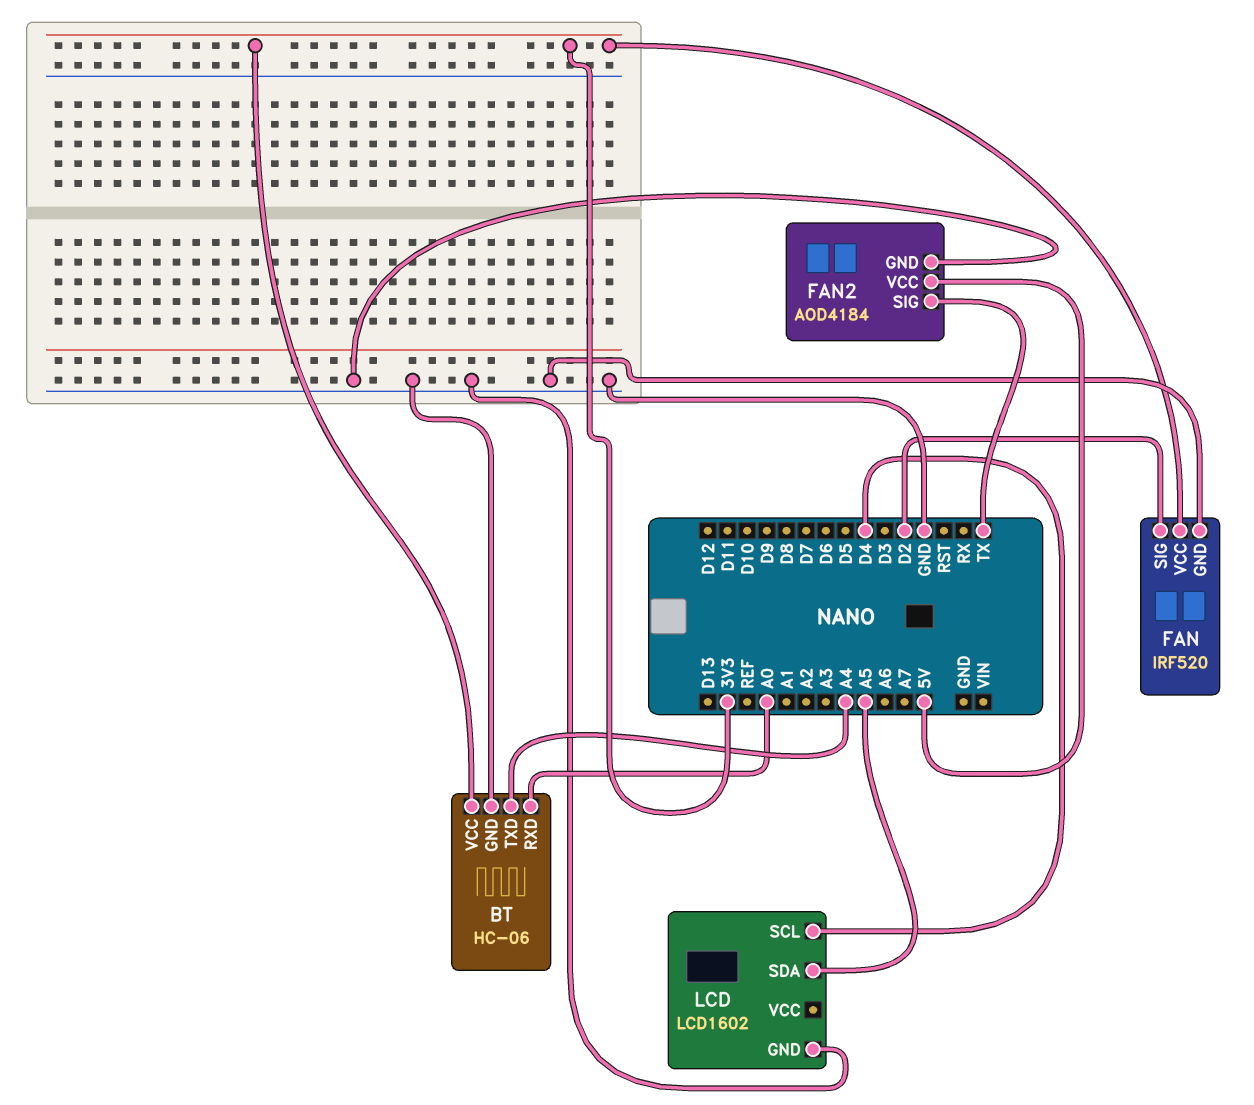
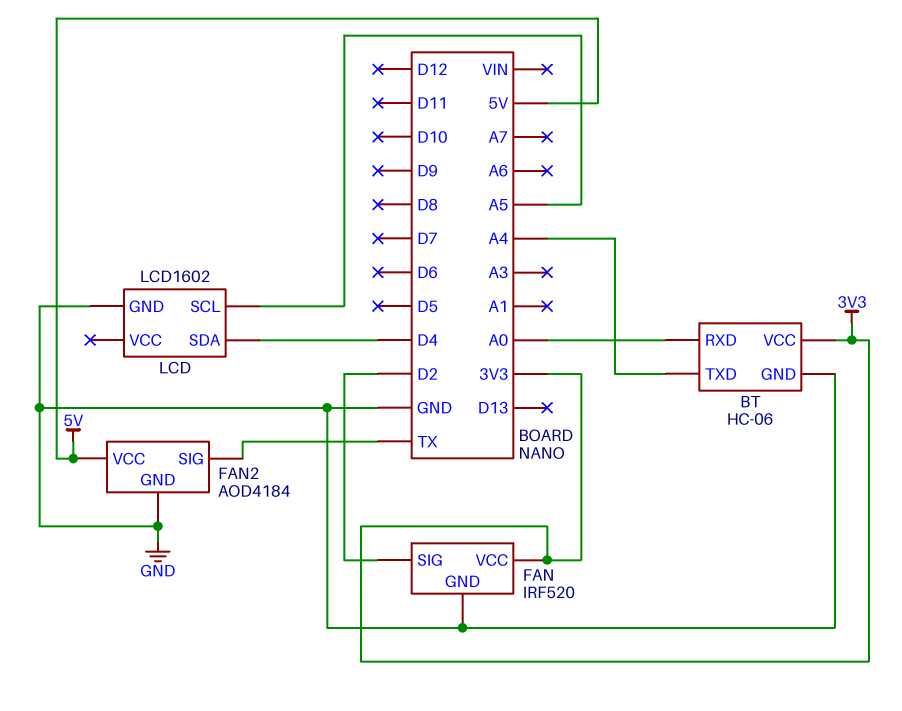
LCD pin SCL: D4 -> A5
LCD pin SDA: A5 -> D4

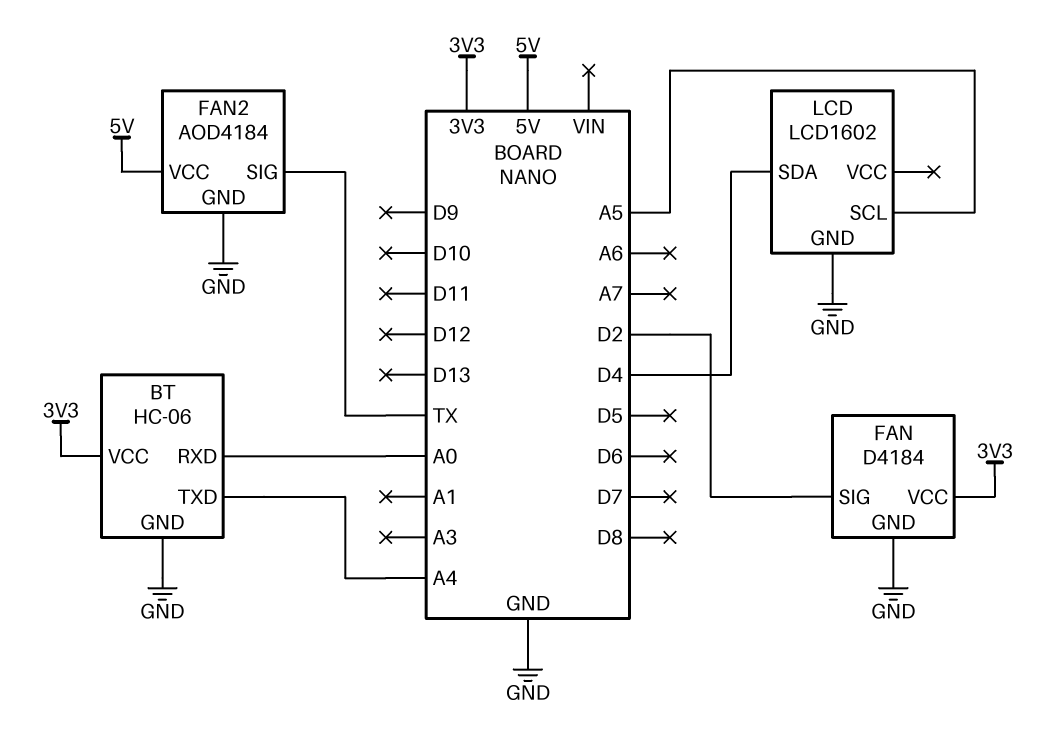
FAN: IRF520 -> D4184

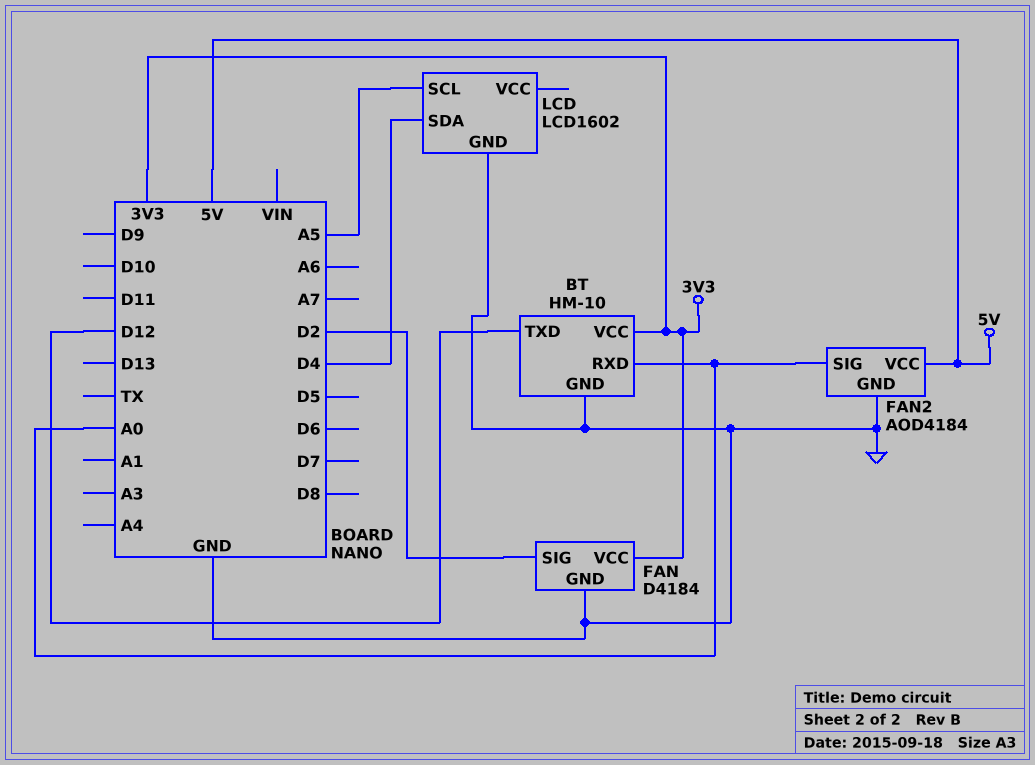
BT: HC-06 -> HM-10
BT pin TXD: A4 -> D12
FAN2 pin SIG: TX -> A0

